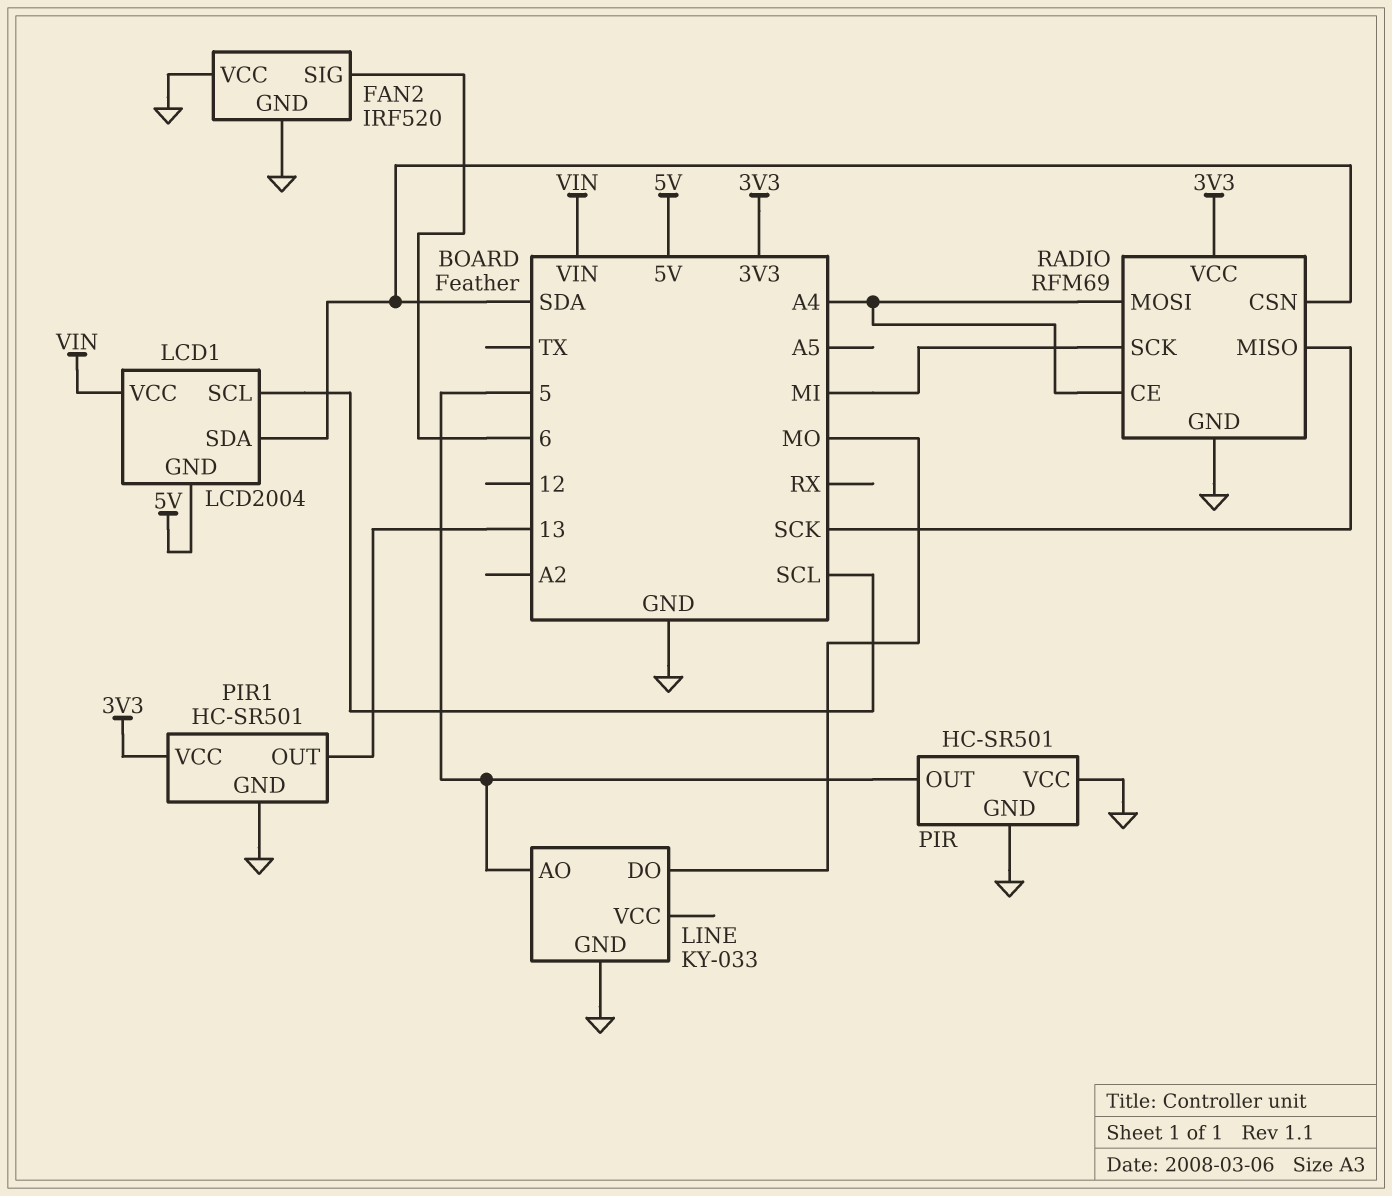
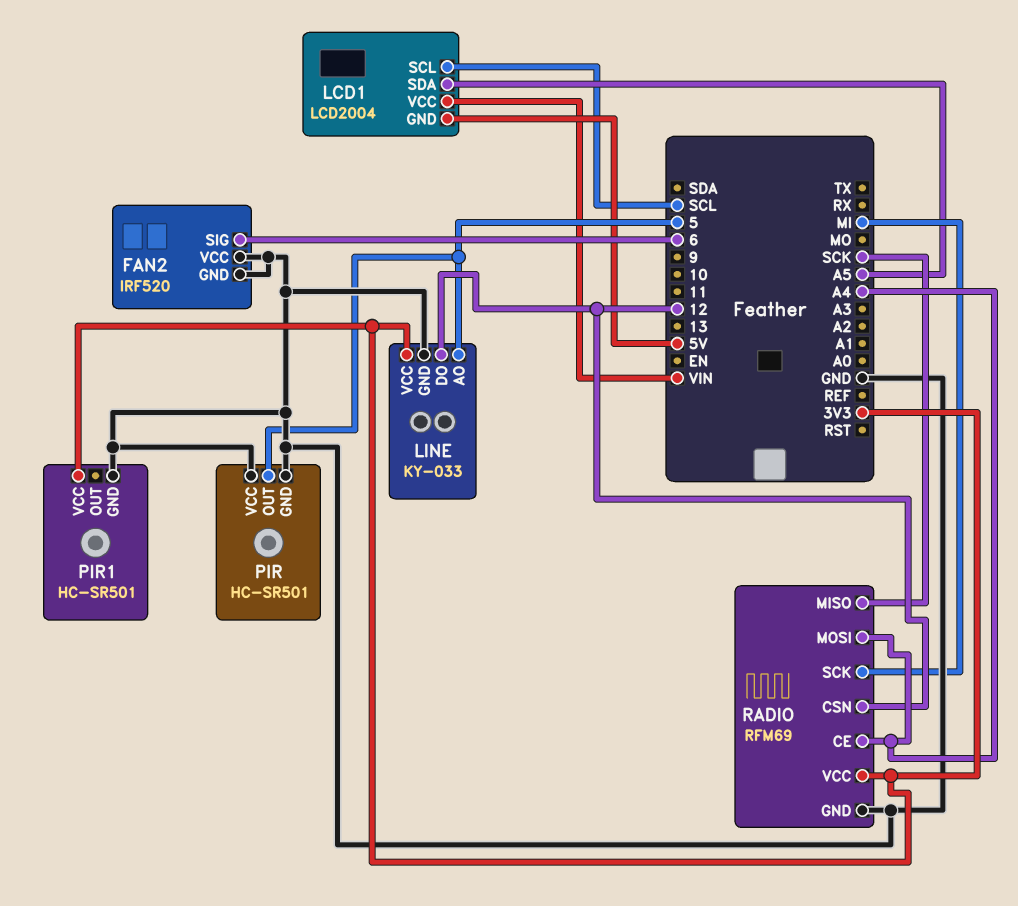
LCD1 pin SDA: SDA -> A5
LINE pin DO: MO -> 12
LINE pin VCC: none -> 3V3
PIR1 pin OUT: 13 -> none
RADIO pin CSN: SDA -> 12

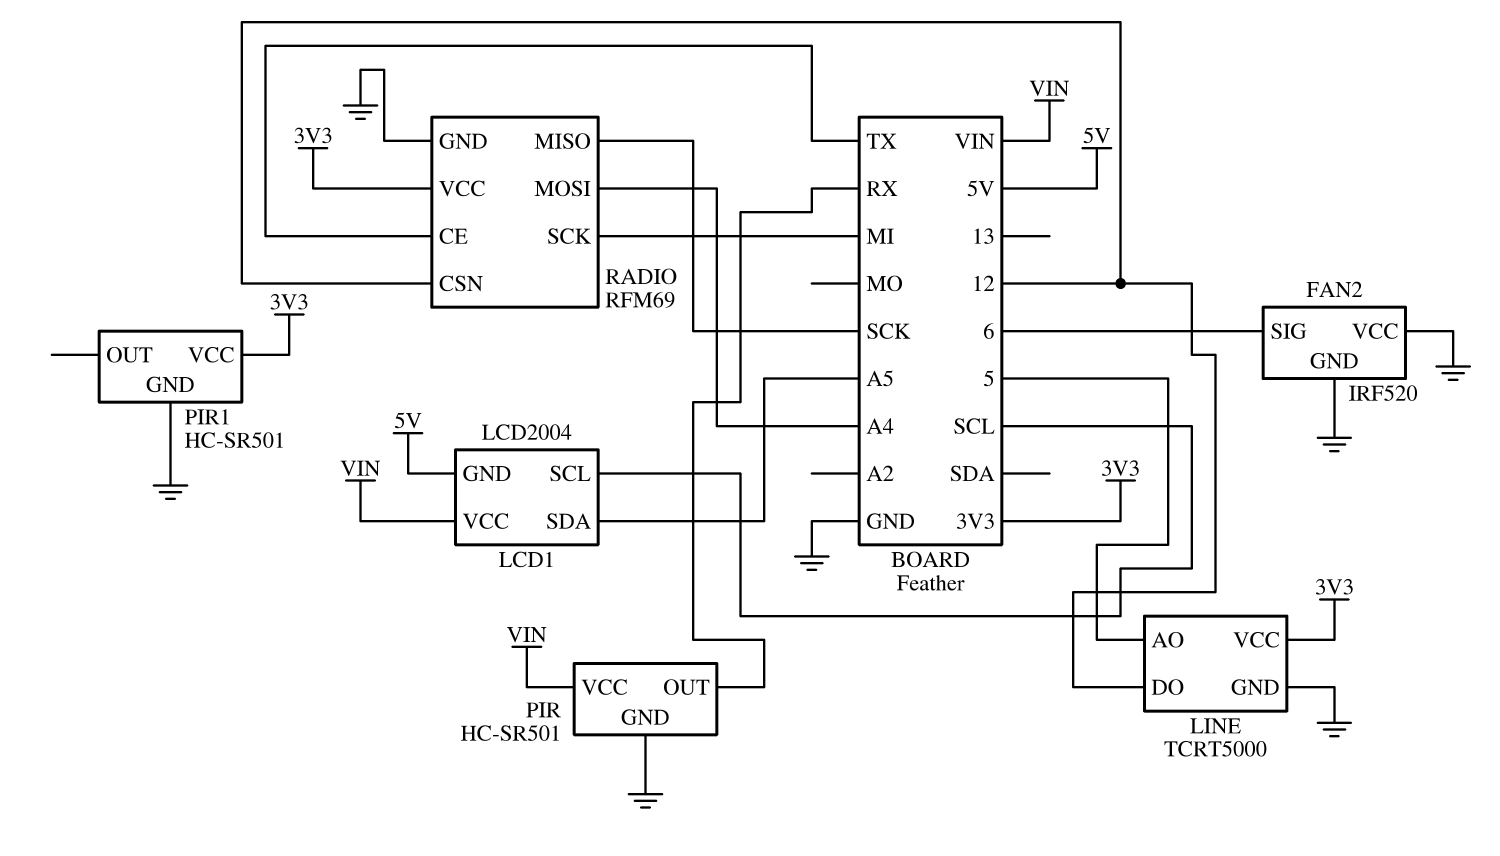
LINE: KY-033 -> TCRT5000
PIR pin OUT: 5 -> RX
PIR pin VCC: GND -> VIN
RADIO pin CE: A4 -> TX

